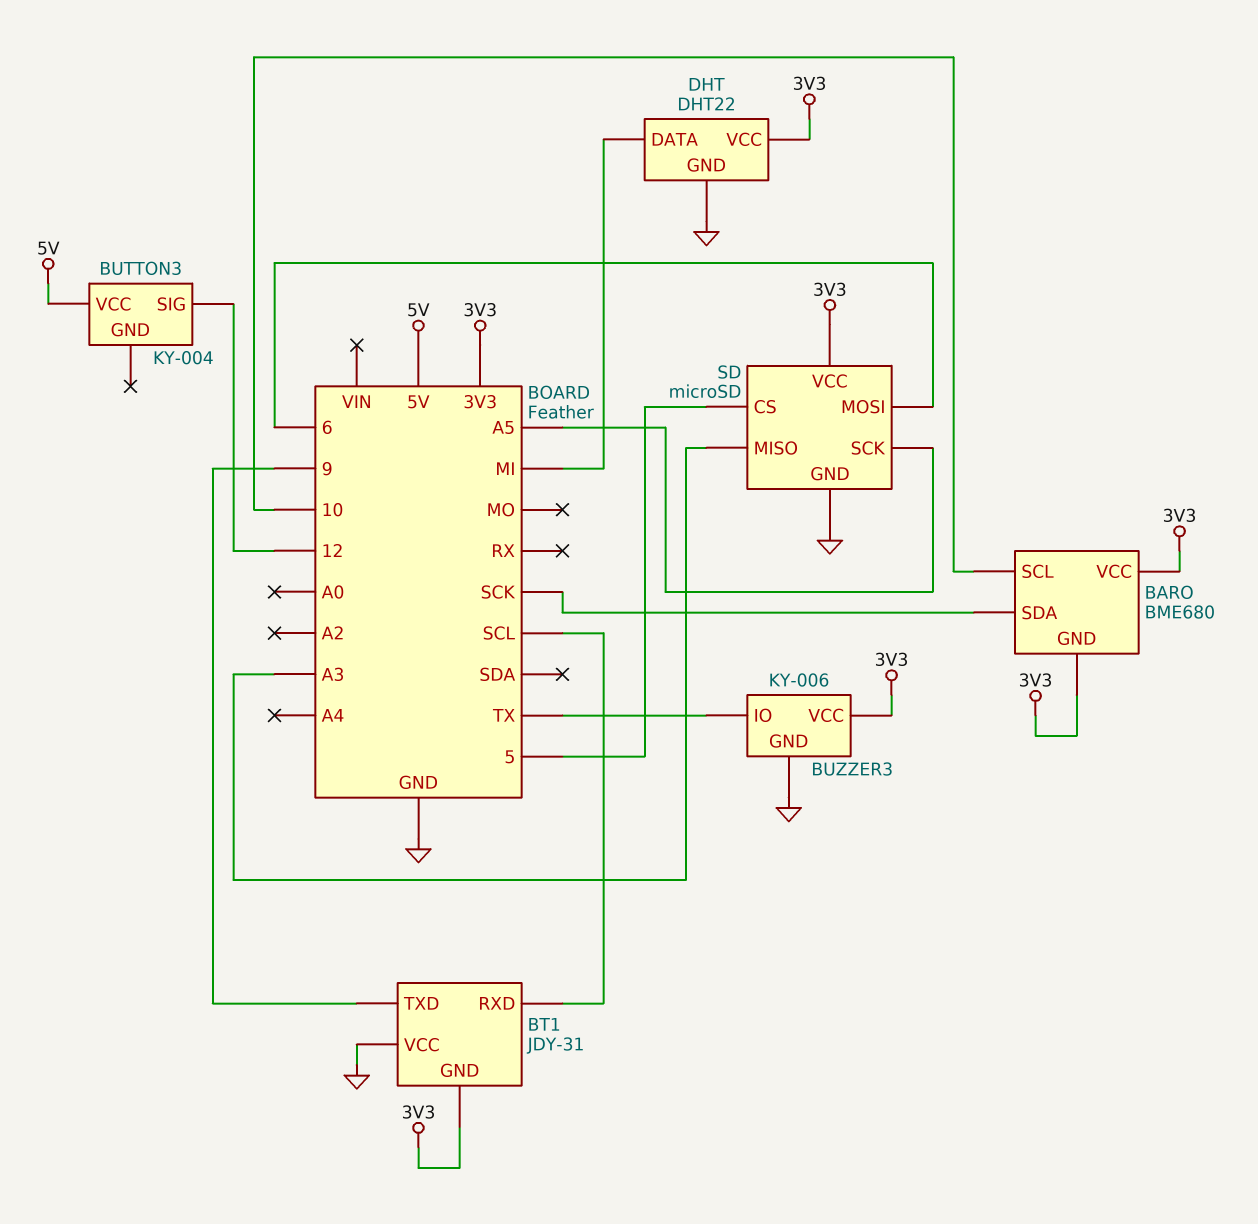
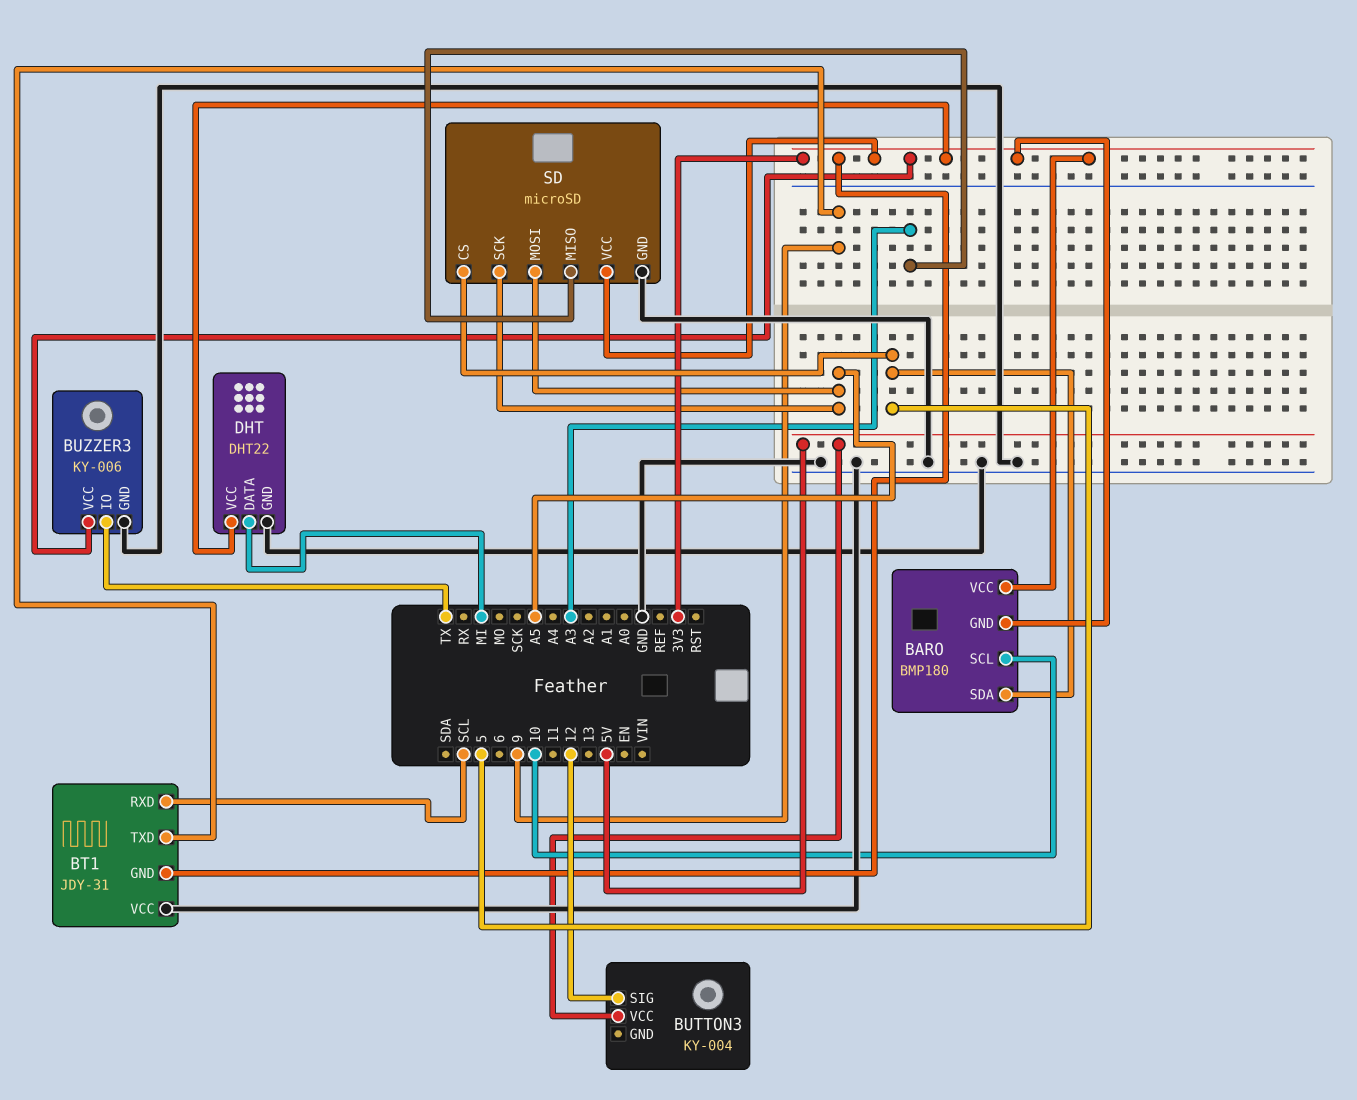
BARO: BME680 -> BMP180
BARO pin SDA: SCK -> 5
SD pin MOSI: 6 -> A5

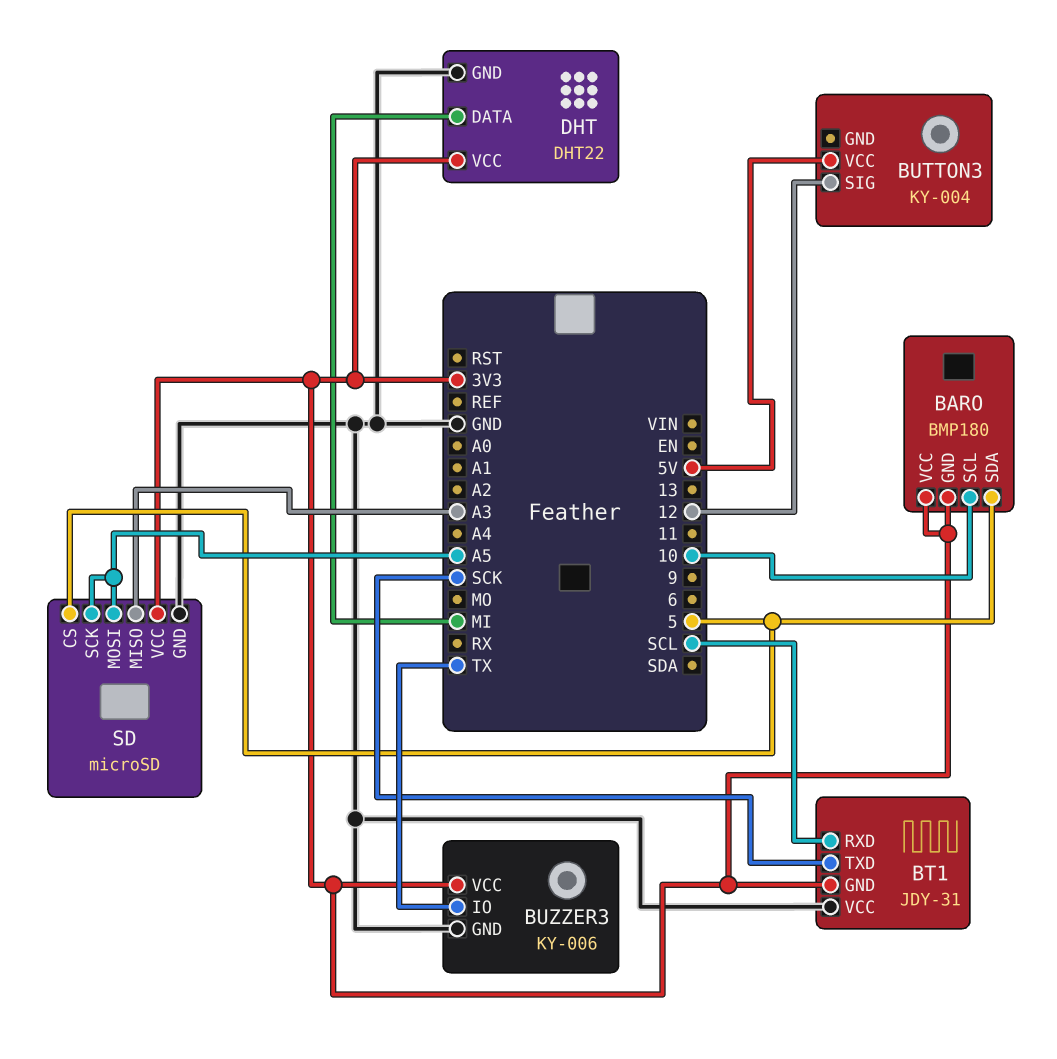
BT1 pin TXD: 9 -> SCK

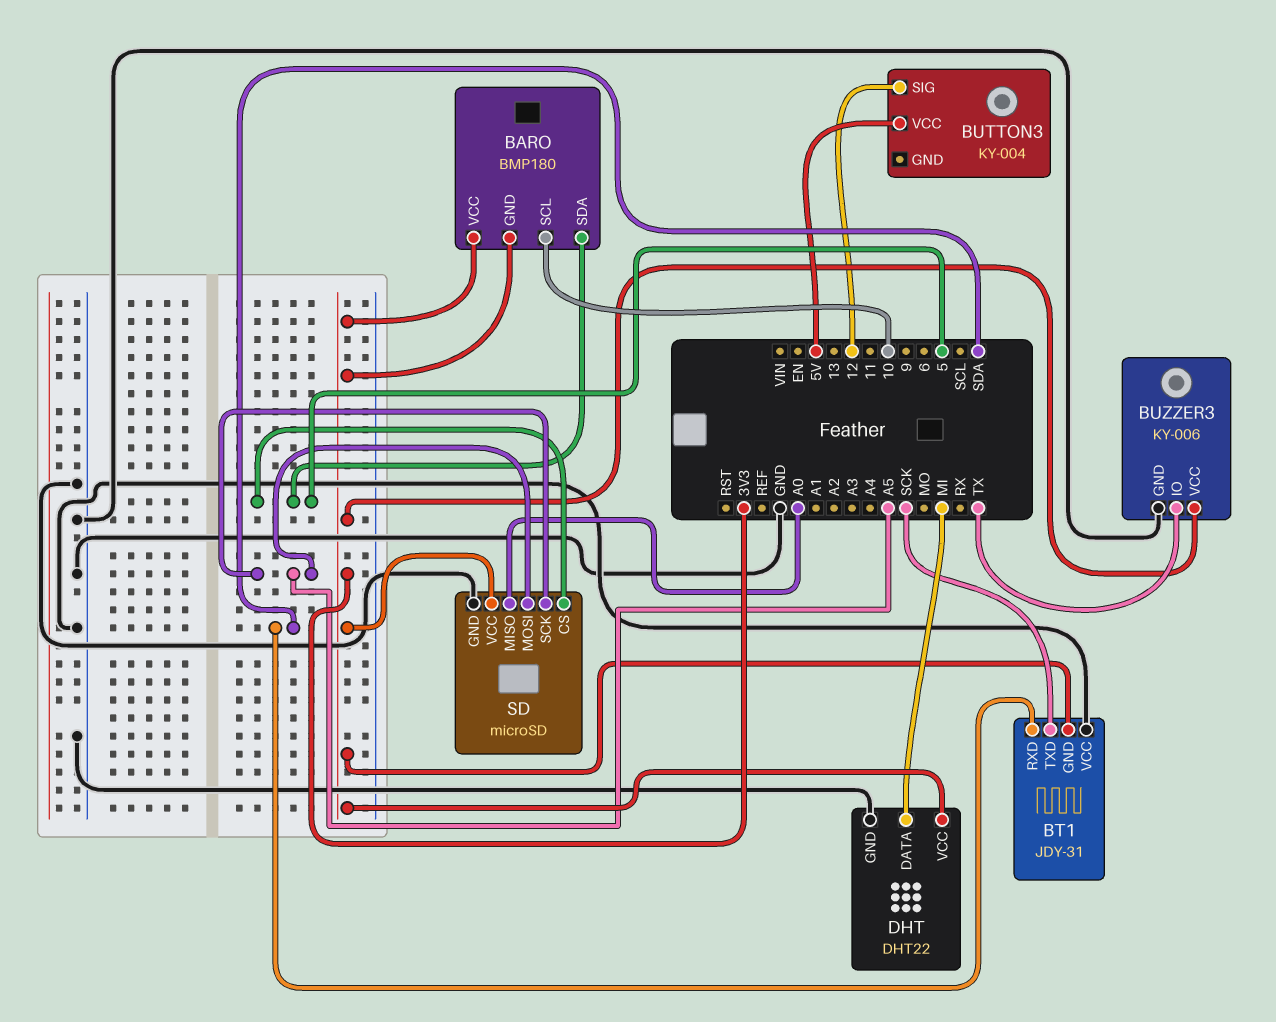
BT1 pin RXD: SCL -> SDA
SD pin MISO: A3 -> A0

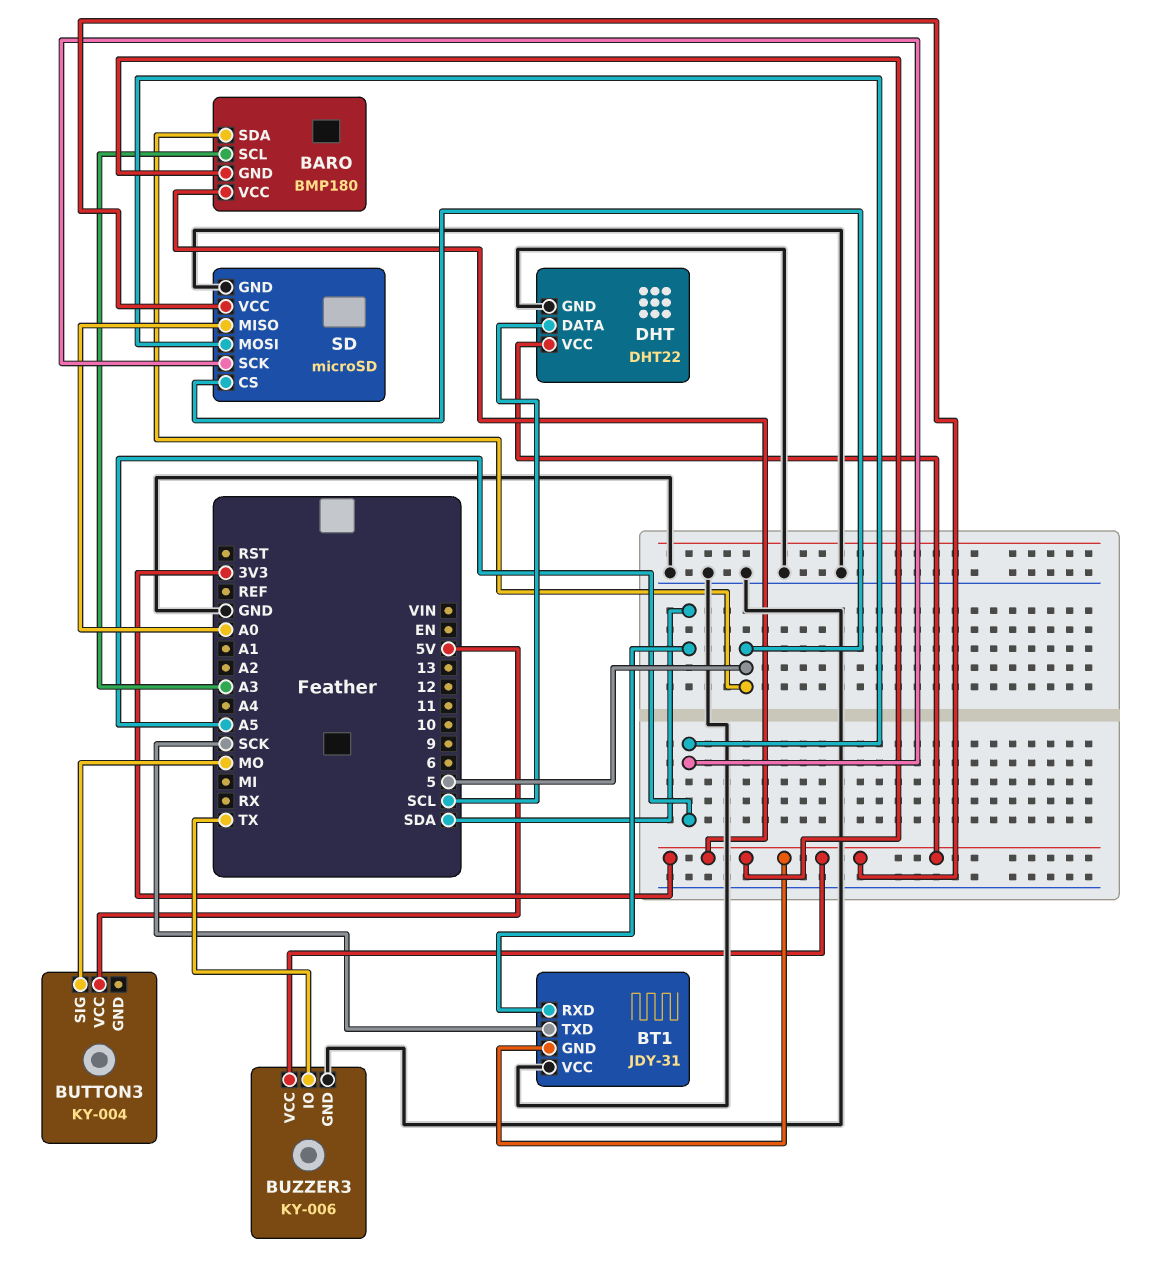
BARO pin SCL: 10 -> A3
BUTTON3 pin SIG: 12 -> MO
DHT pin DATA: MI -> SCL

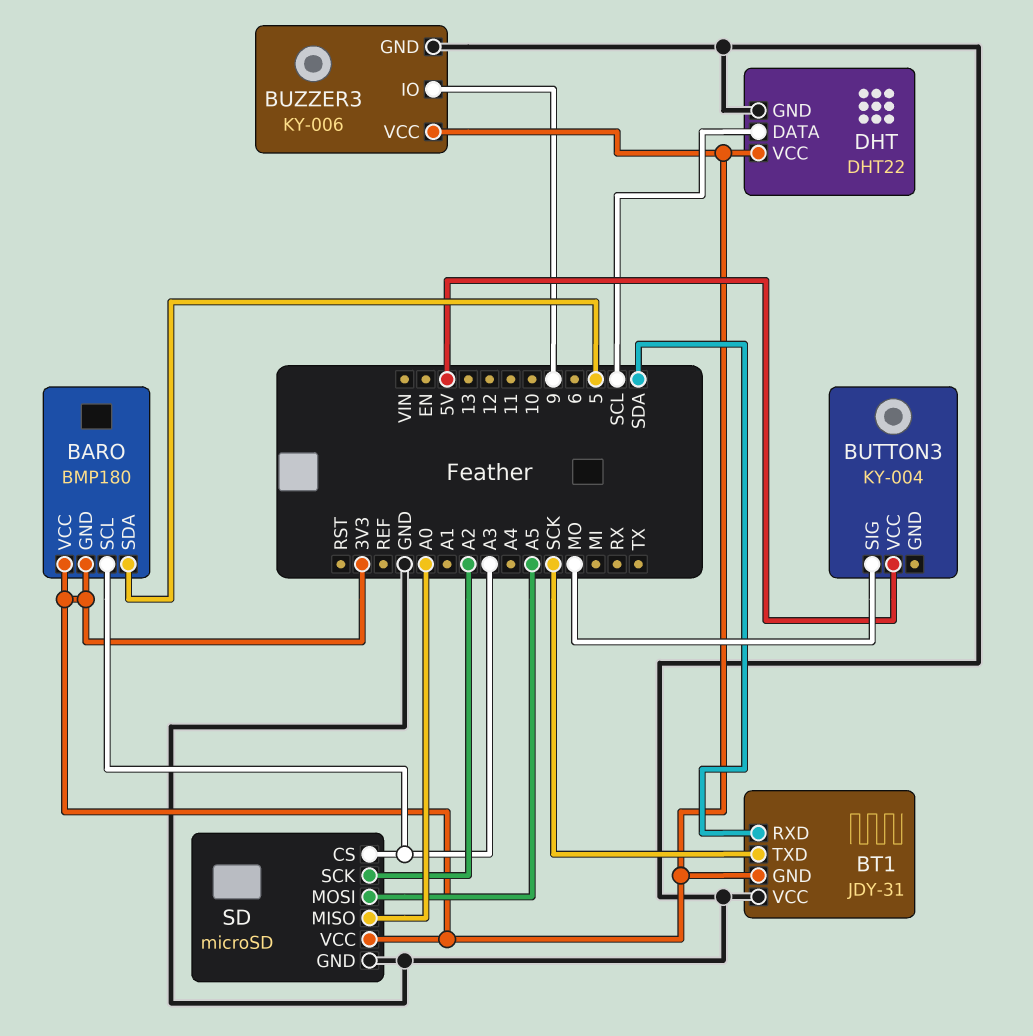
BUZZER3 pin IO: TX -> 9
SD pin CS: 5 -> A3
SD pin SCK: A5 -> A2

